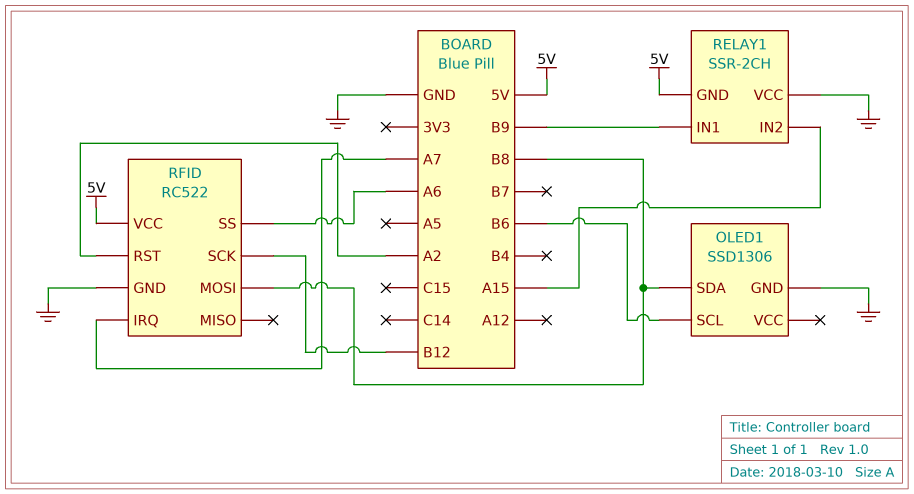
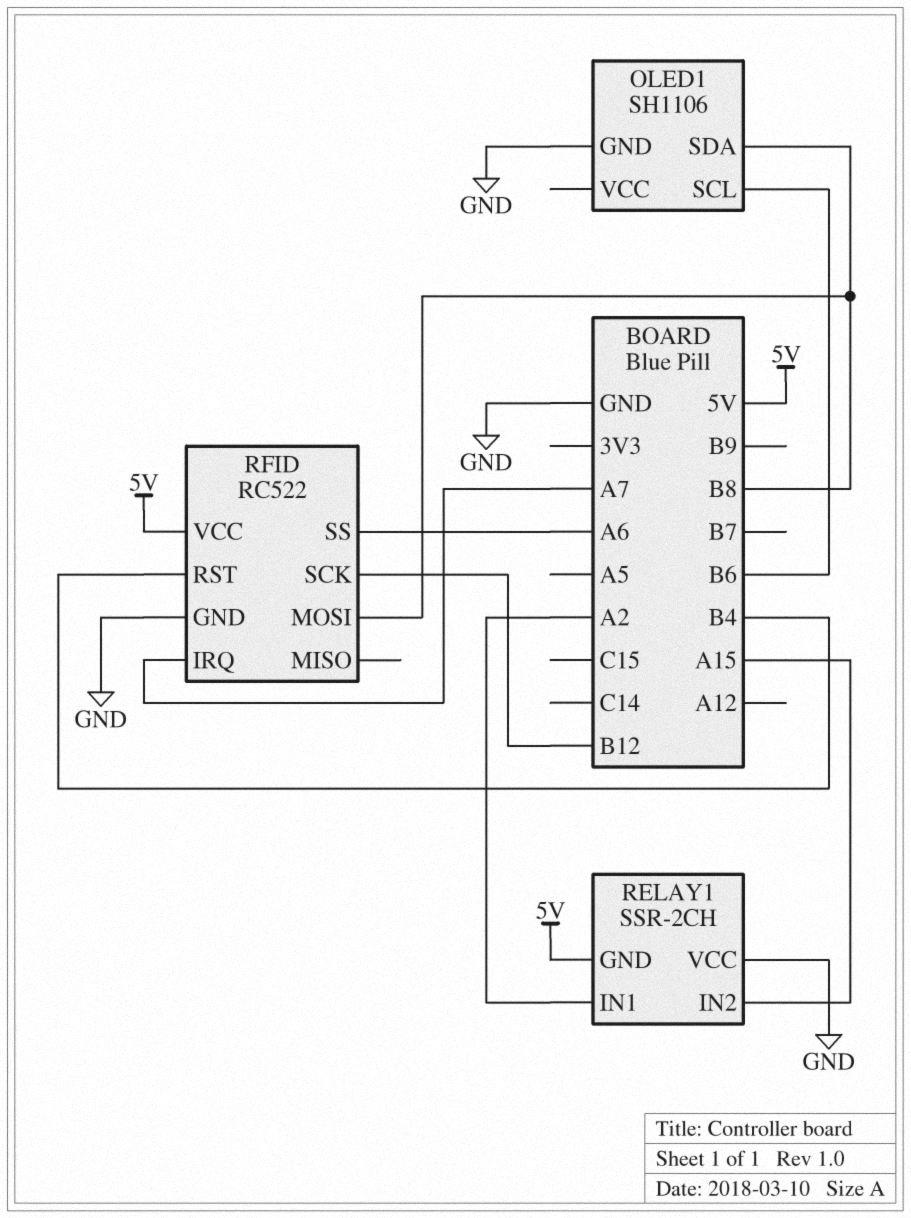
OLED1: SSD1306 -> SH1106
RELAY1 pin IN1: B9 -> A2
RFID pin RST: A2 -> B4

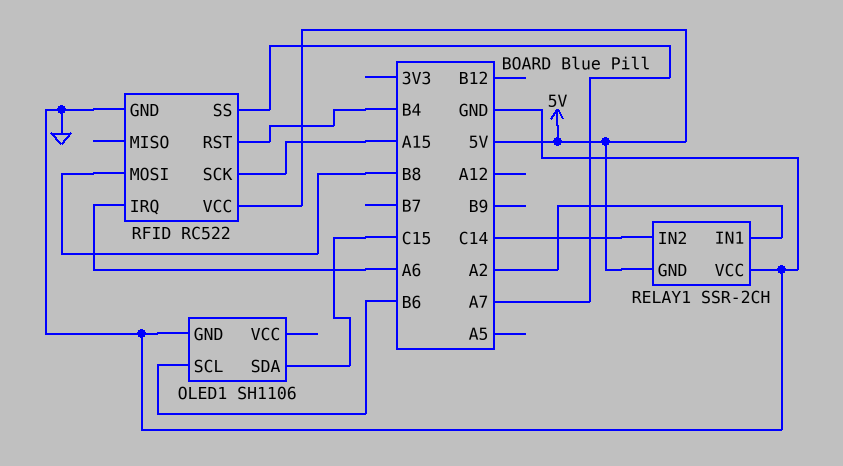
OLED1 pin SDA: B8 -> C15
RELAY1 pin IN2: A15 -> C14
RFID pin IRQ: A7 -> A6
RFID pin SCK: B12 -> A15
RFID pin SS: A6 -> A7

